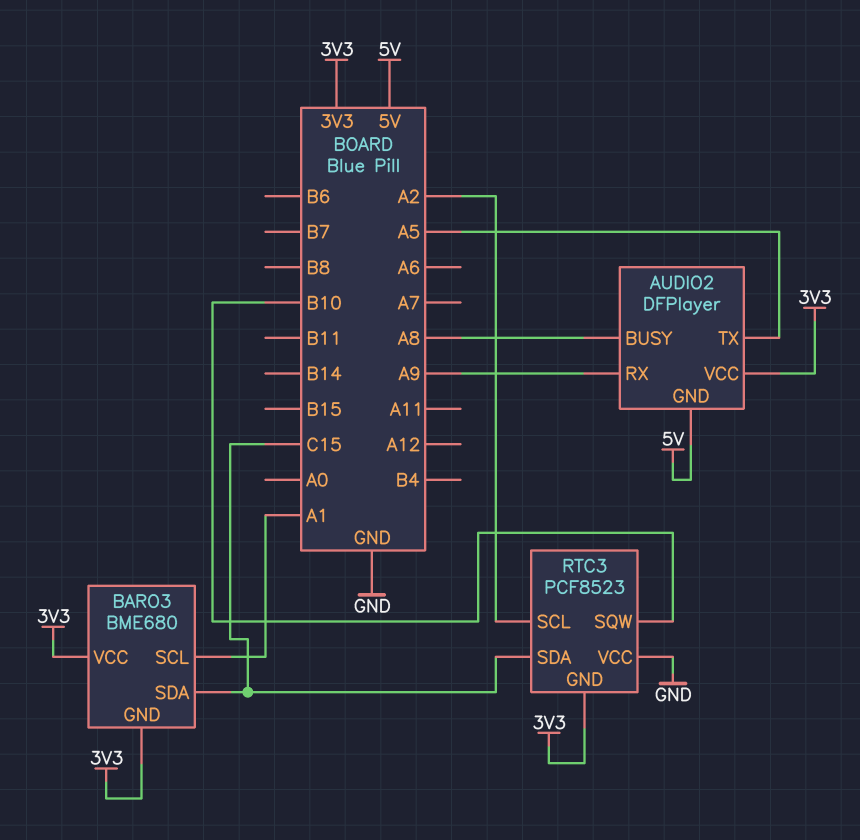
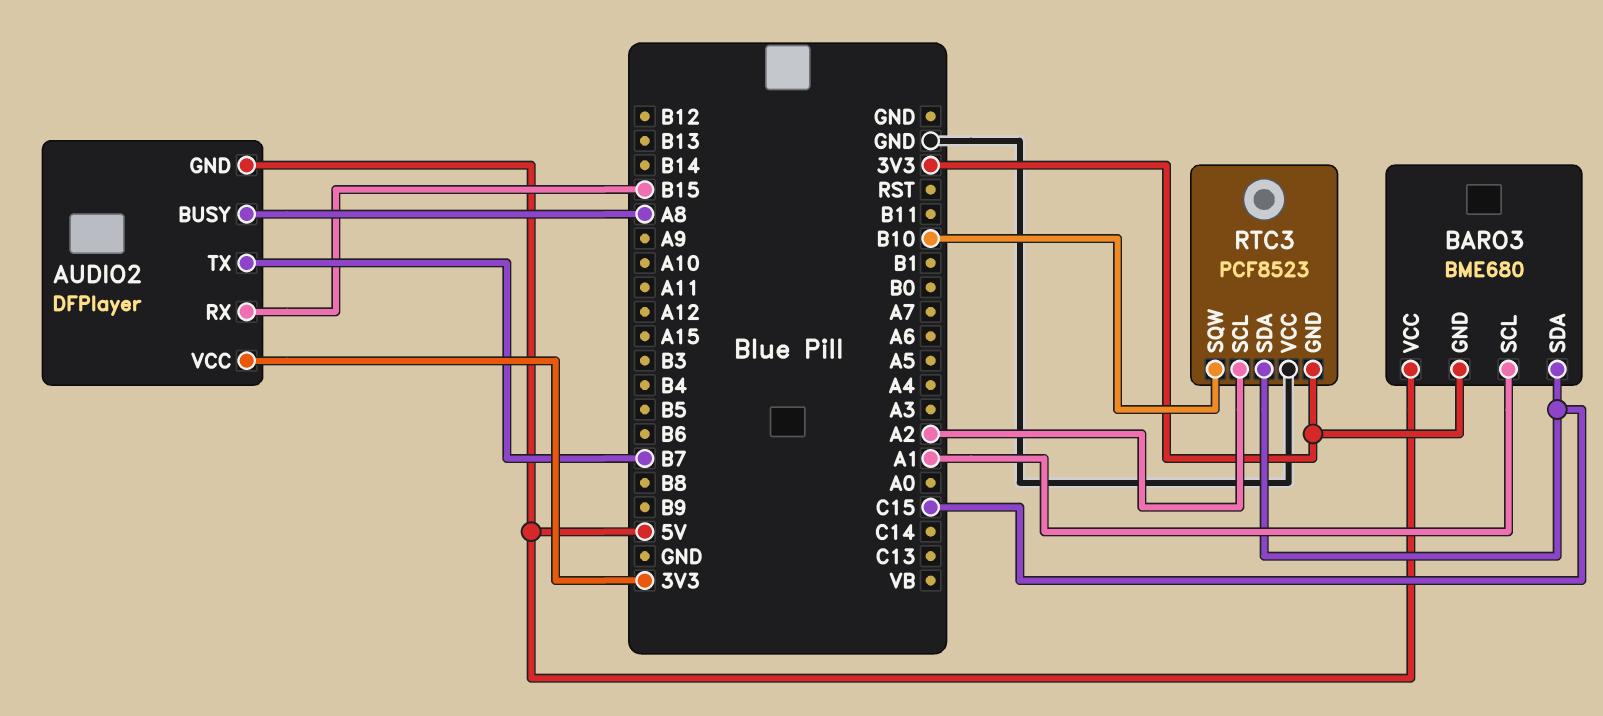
AUDIO2 pin RX: A9 -> B15
AUDIO2 pin TX: A5 -> B7
BARO3 pin VCC: 3V3 -> 5V

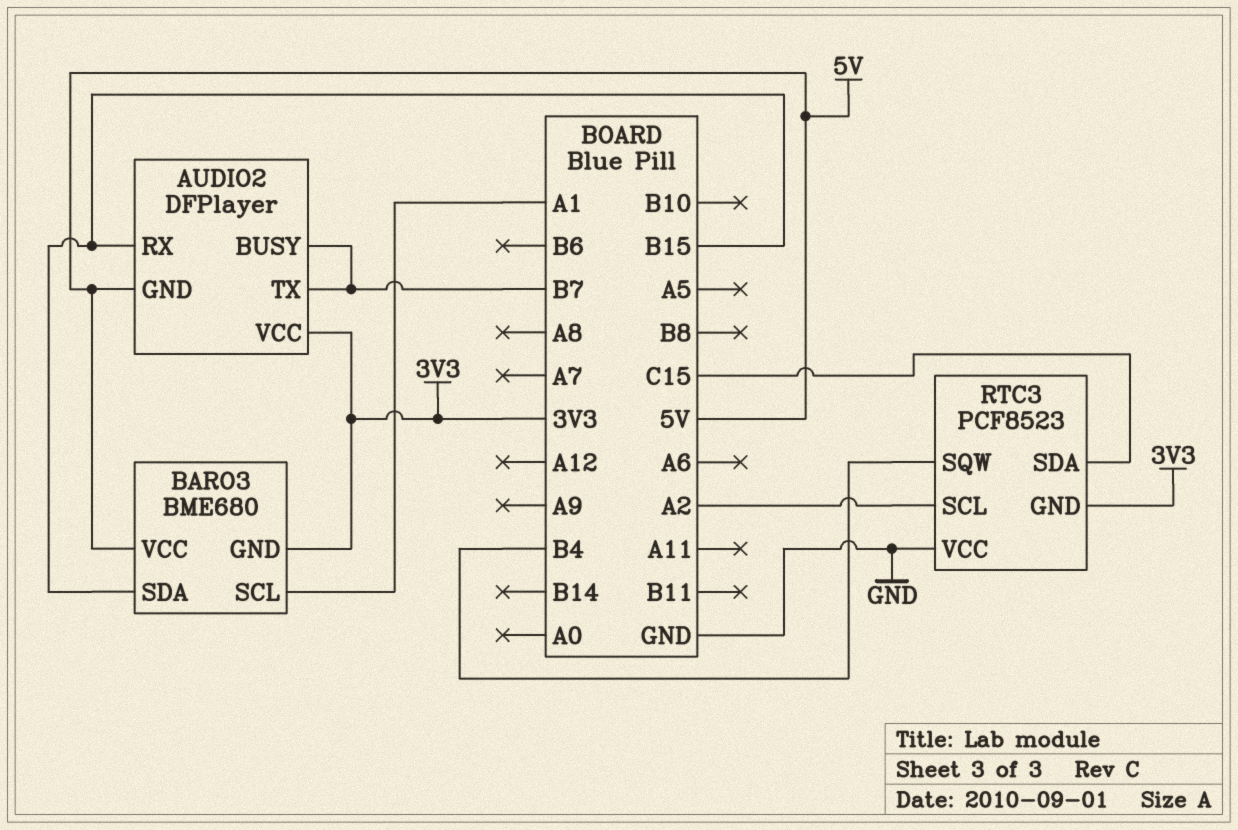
AUDIO2 pin BUSY: A8 -> B7
BARO3 pin SDA: C15 -> B15
RTC3 pin SQW: B10 -> B4

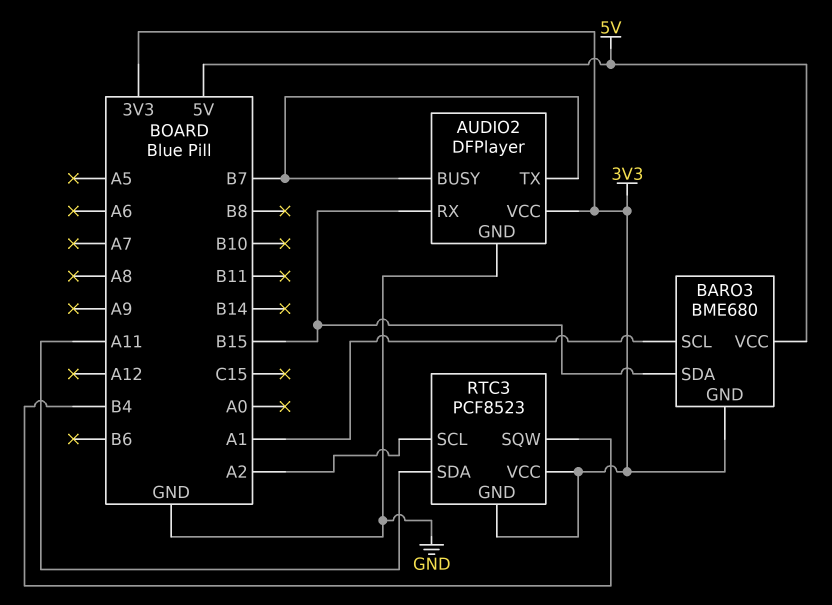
AUDIO2 pin GND: 5V -> GND
RTC3 pin SDA: C15 -> A11
RTC3 pin VCC: GND -> 3V3

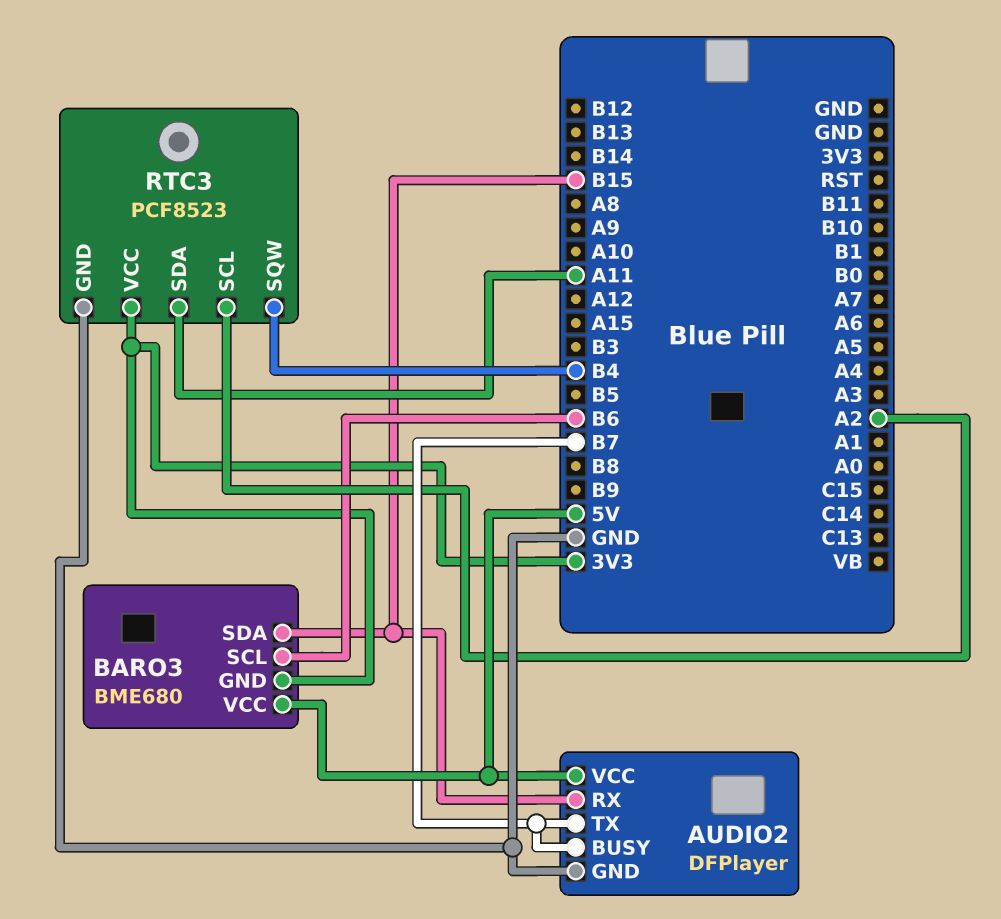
AUDIO2 pin VCC: 3V3 -> 5V
BARO3 pin SCL: A1 -> B6
RTC3 pin GND: 3V3 -> GND

